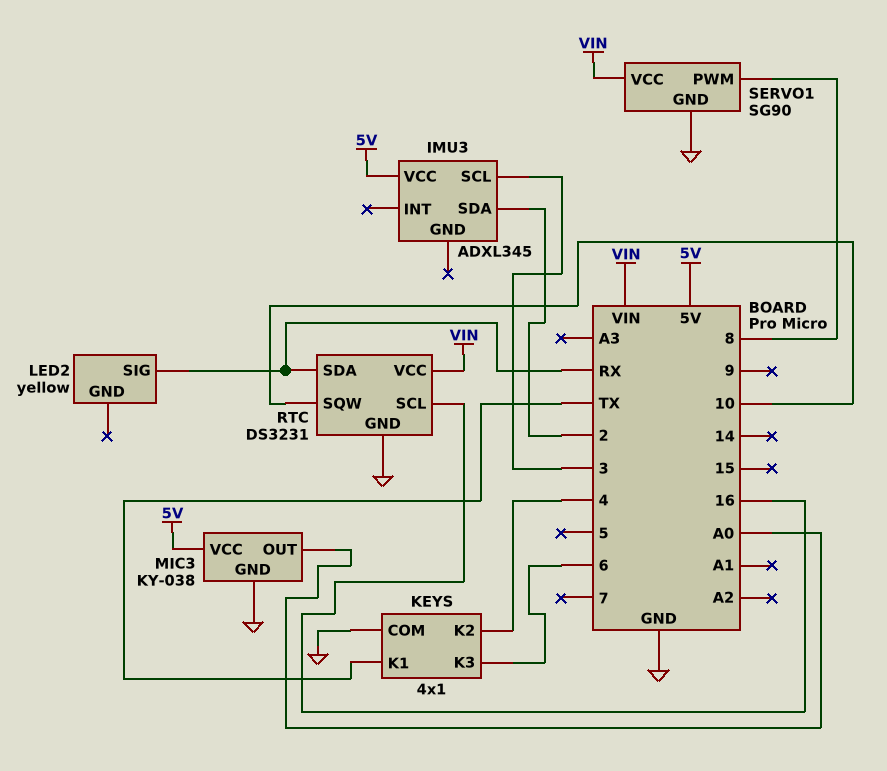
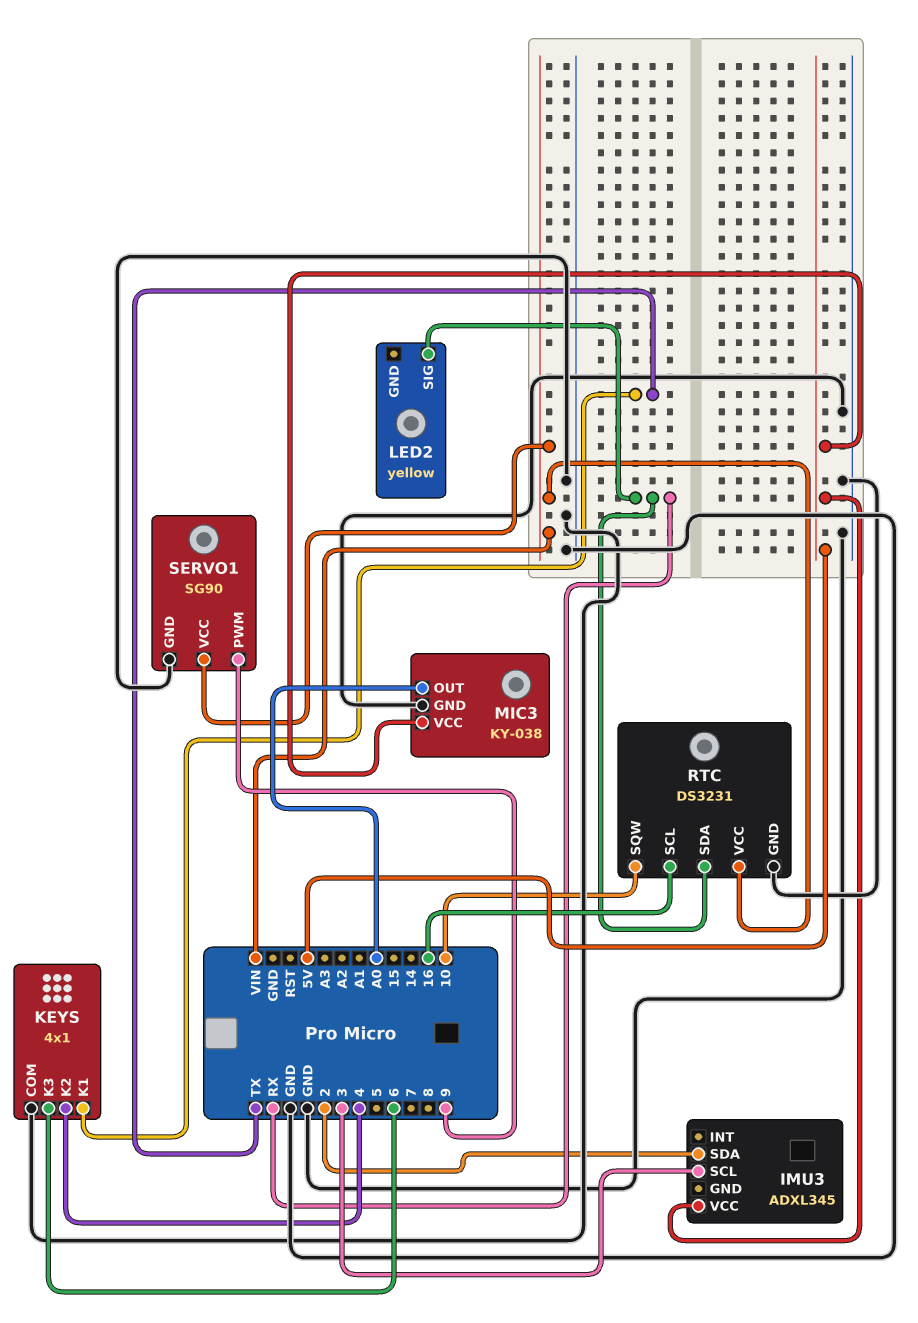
SERVO1 pin PWM: 8 -> 9

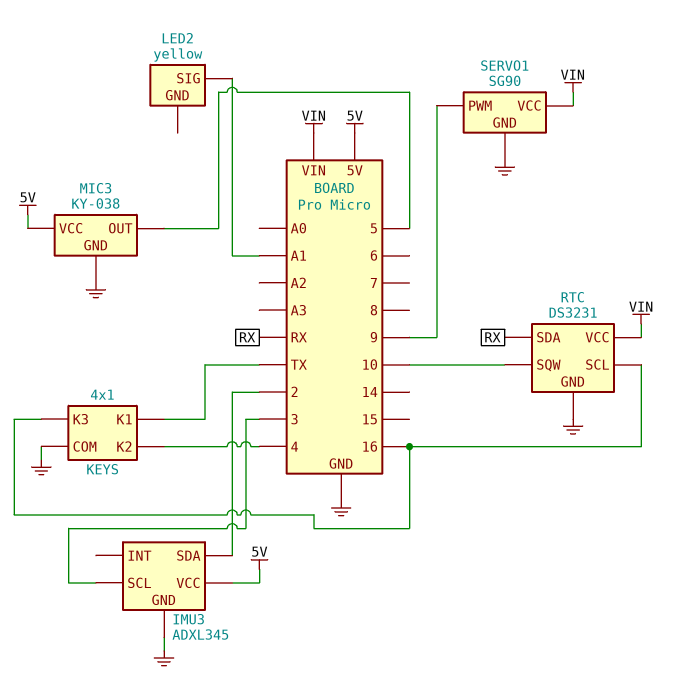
IMU3 pin GND: none -> GND
KEYS pin K3: 6 -> 16
LED2 pin SIG: RX -> A1
MIC3 pin OUT: A0 -> 5

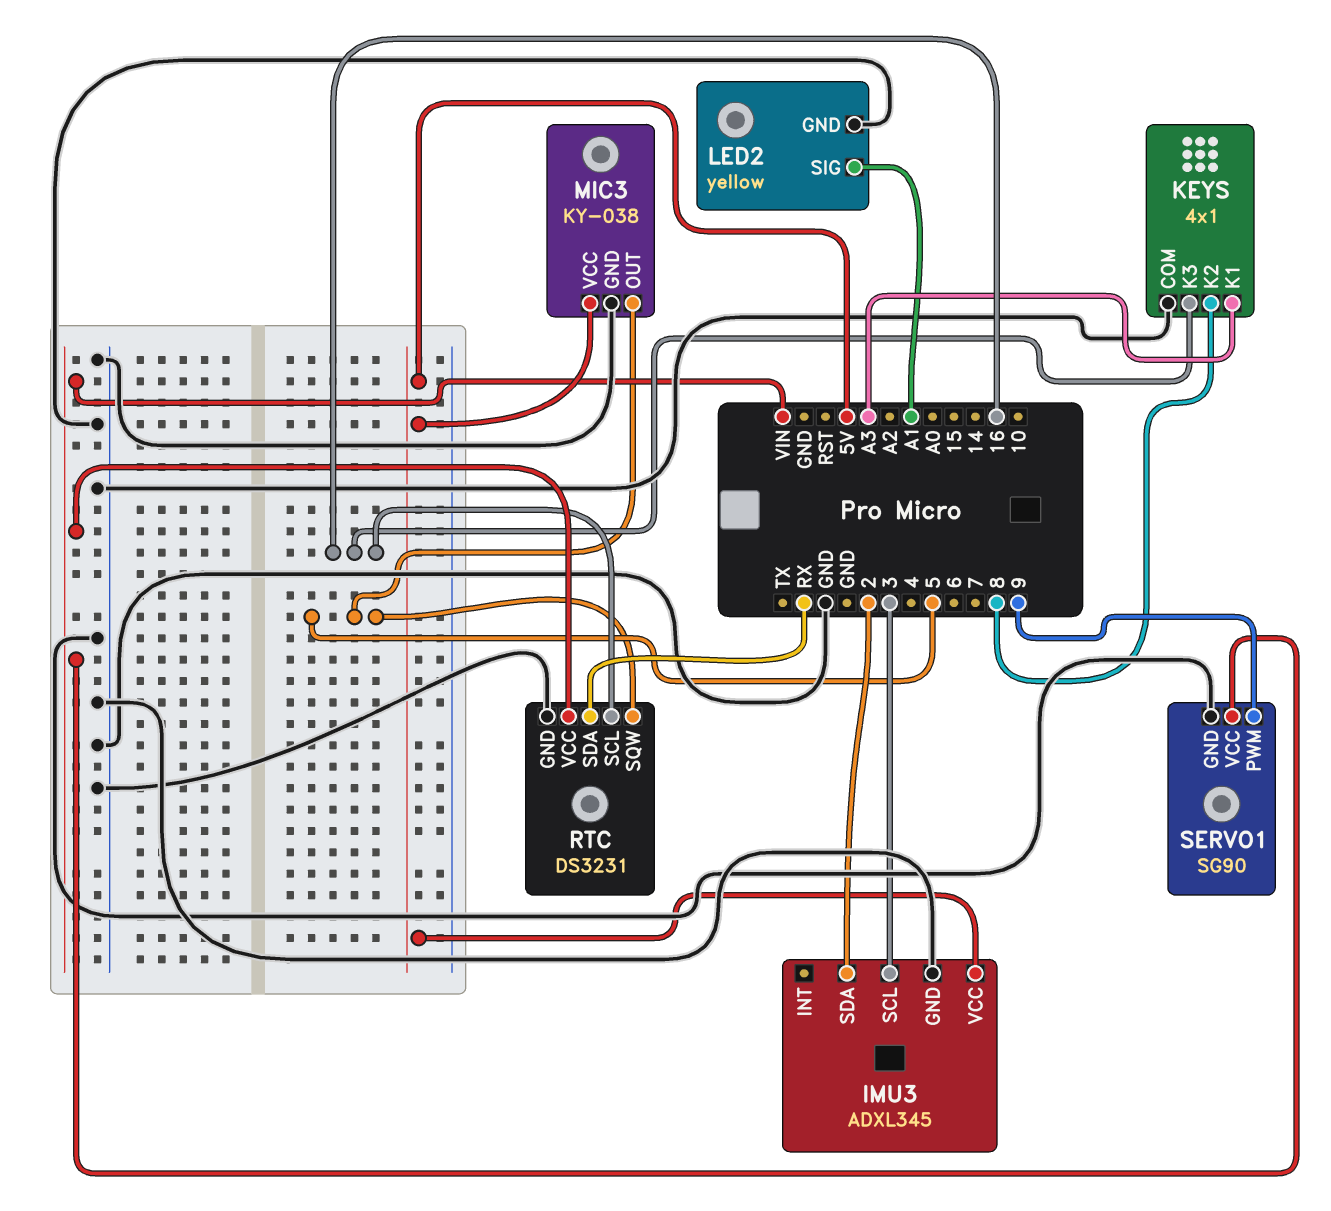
KEYS pin K1: TX -> A3
KEYS pin K2: 4 -> 8
LED2 pin GND: none -> GND
RTC pin SQW: 10 -> 5

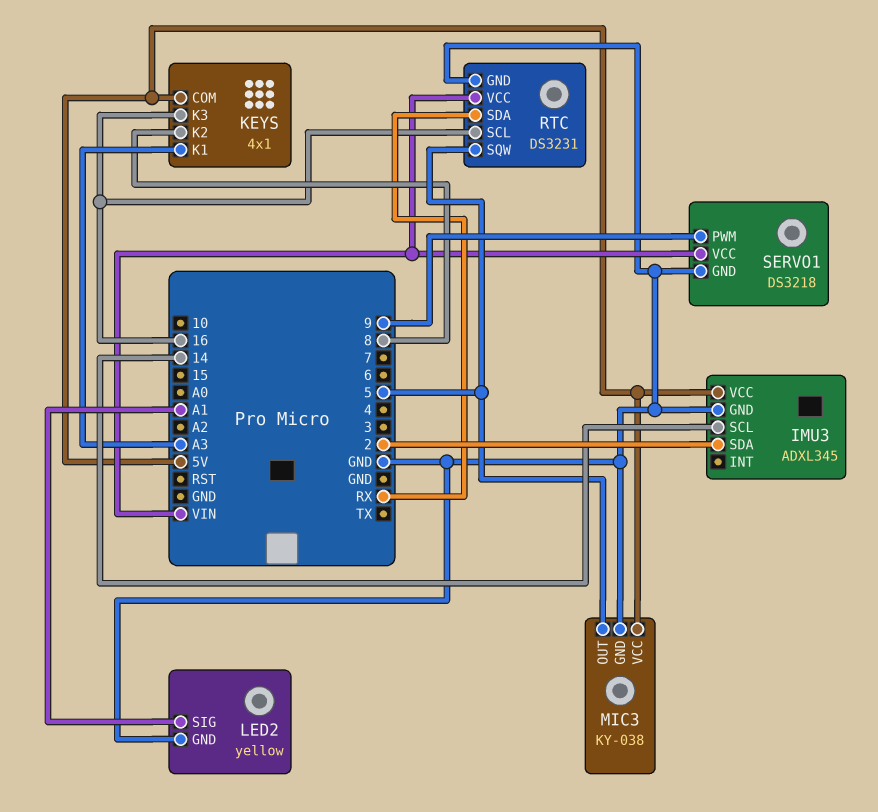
IMU3 pin SCL: 3 -> 14
KEYS pin COM: GND -> 5V
SERVO1: SG90 -> DS3218

